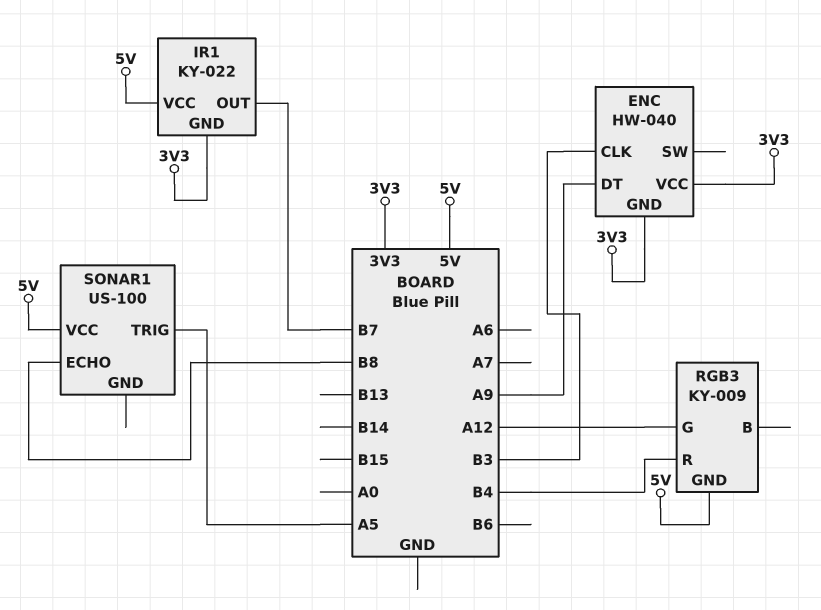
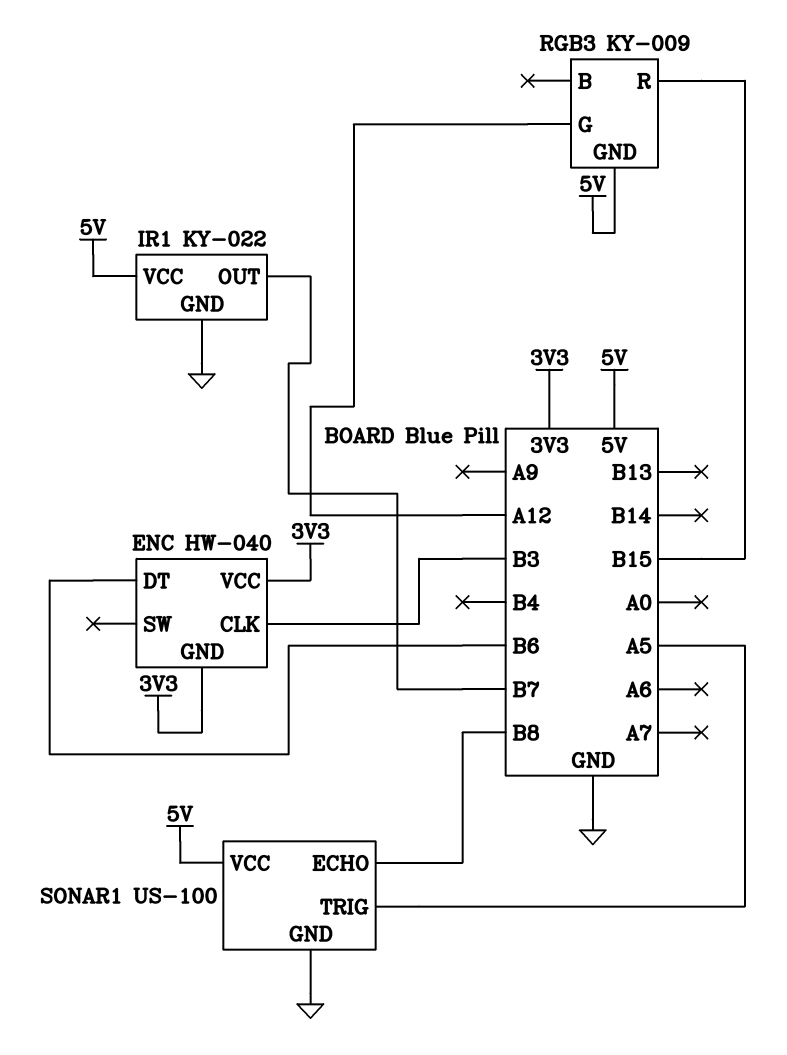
ENC pin DT: A9 -> B6
IR1 pin GND: 3V3 -> GND
RGB3 pin R: B4 -> B15
SONAR1 pin GND: none -> GND

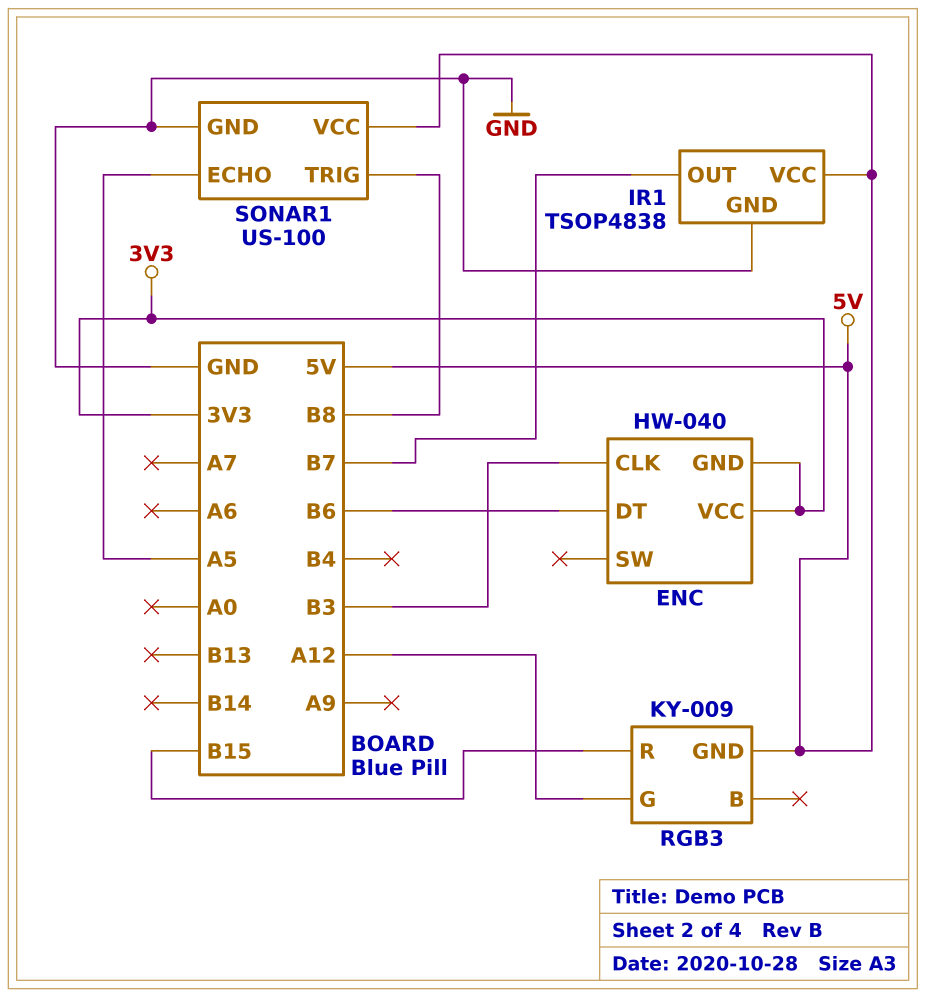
IR1: KY-022 -> TSOP4838
SONAR1 pin ECHO: B8 -> A5
SONAR1 pin TRIG: A5 -> B8

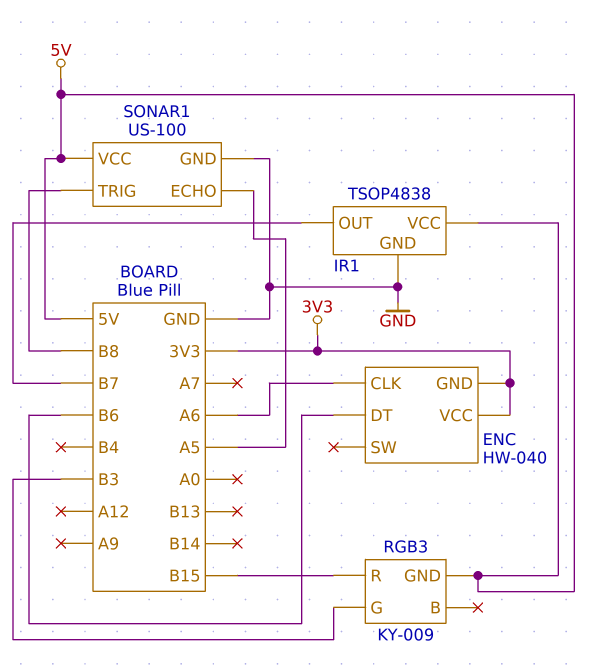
ENC pin CLK: B3 -> A6
RGB3 pin G: A12 -> B3

